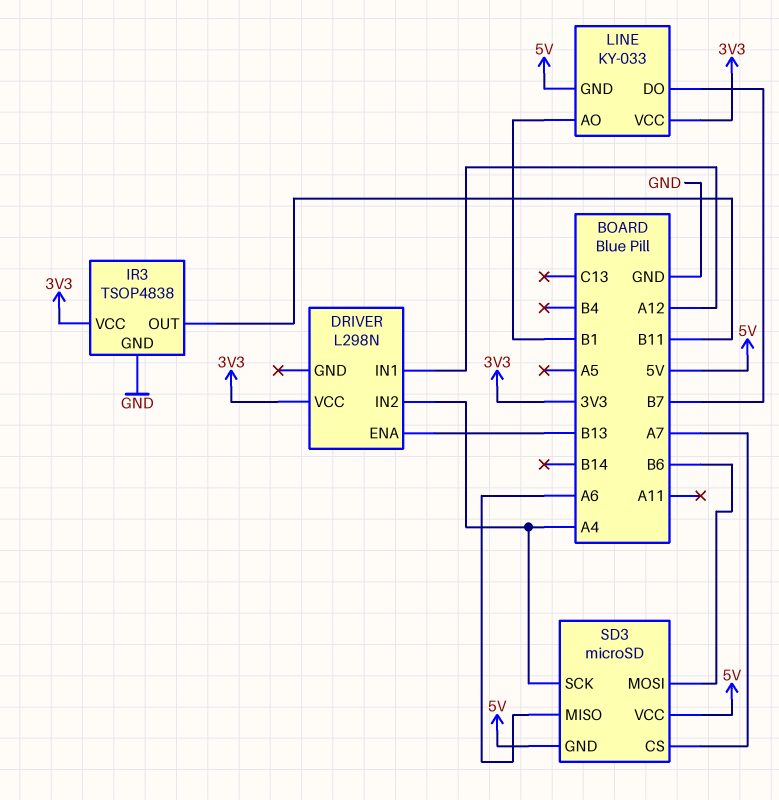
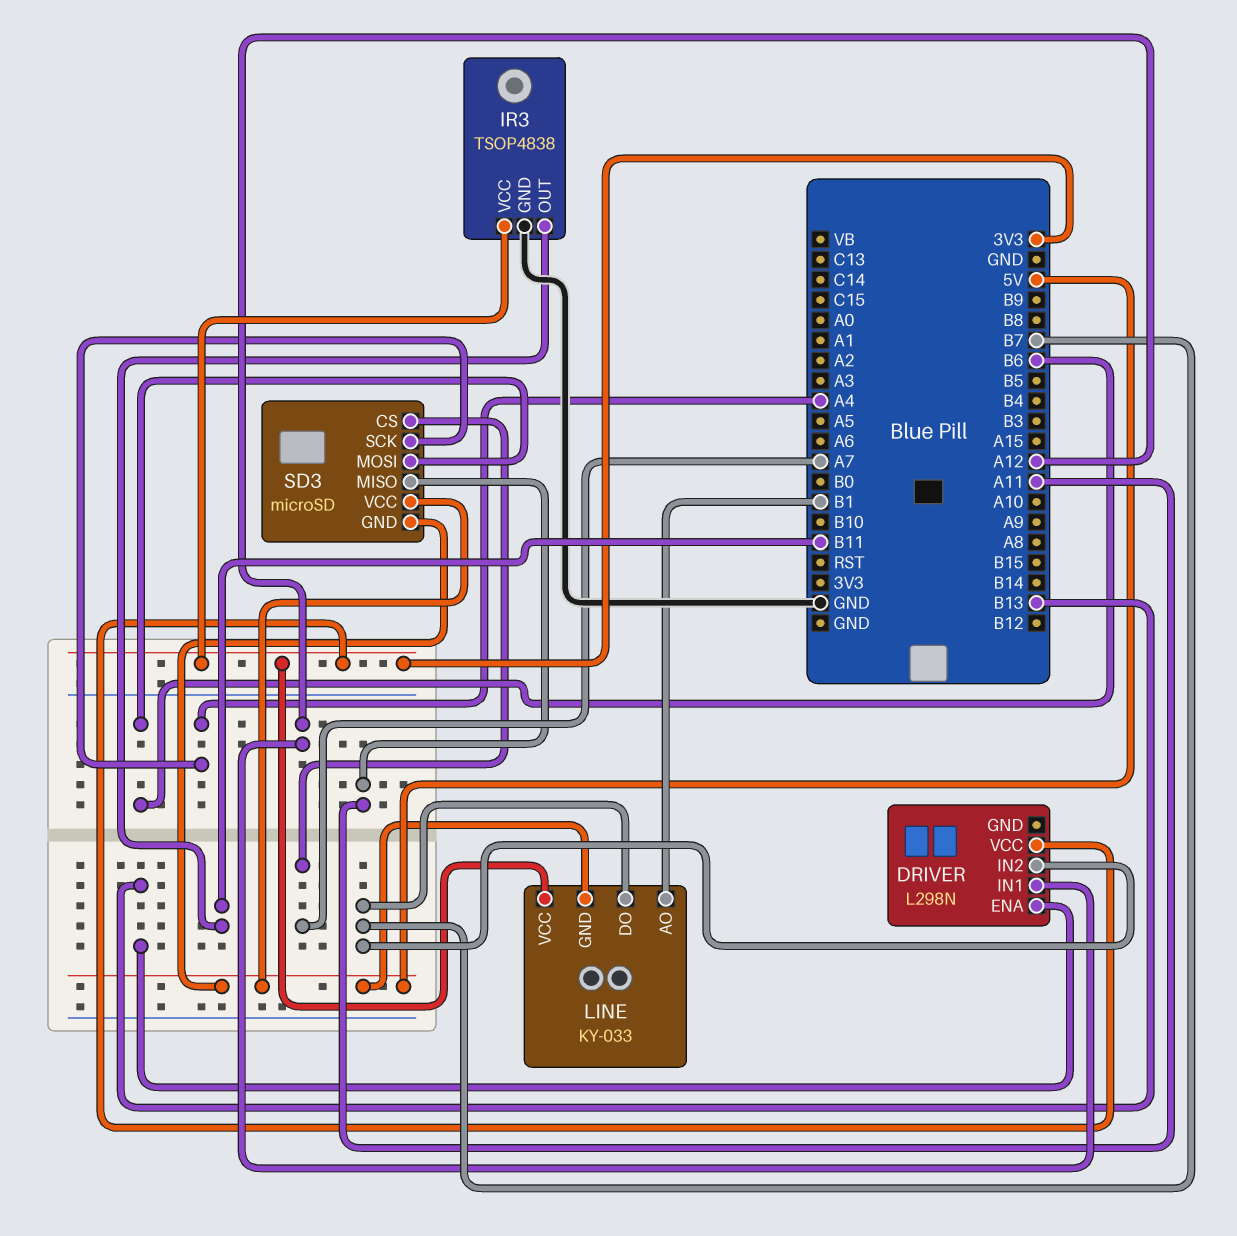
DRIVER pin IN2: A4 -> B7
SD3 pin MISO: A6 -> A11

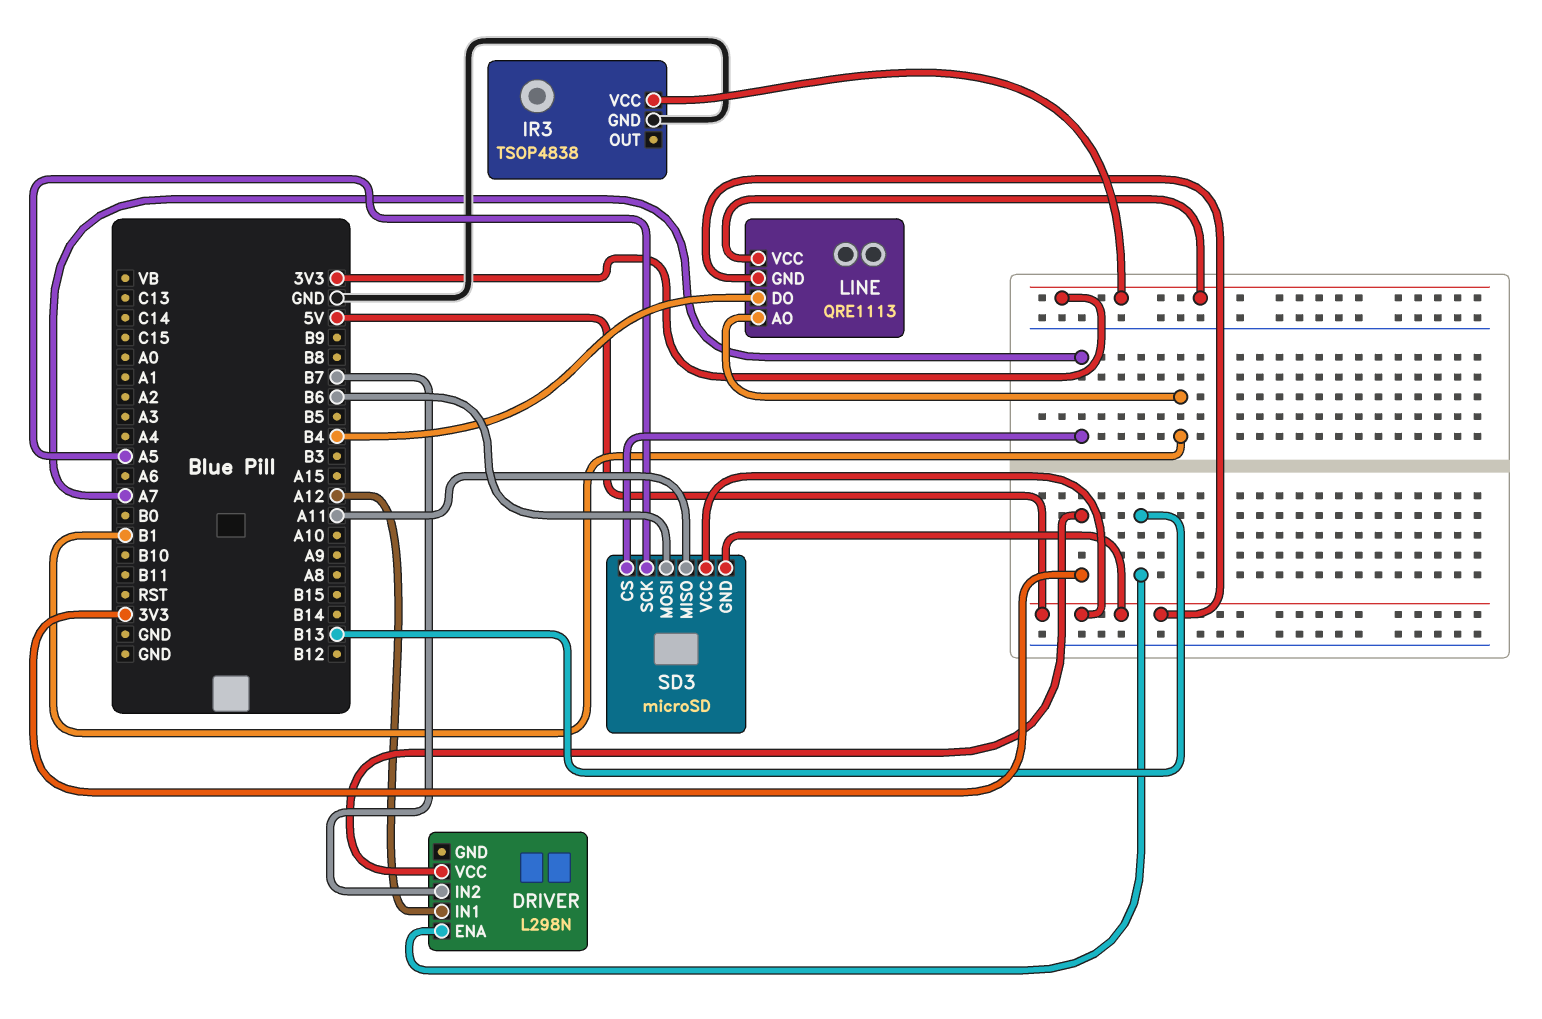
IR3 pin OUT: B11 -> none
LINE: KY-033 -> QRE1113
LINE pin DO: B7 -> B4
SD3 pin SCK: A4 -> A5

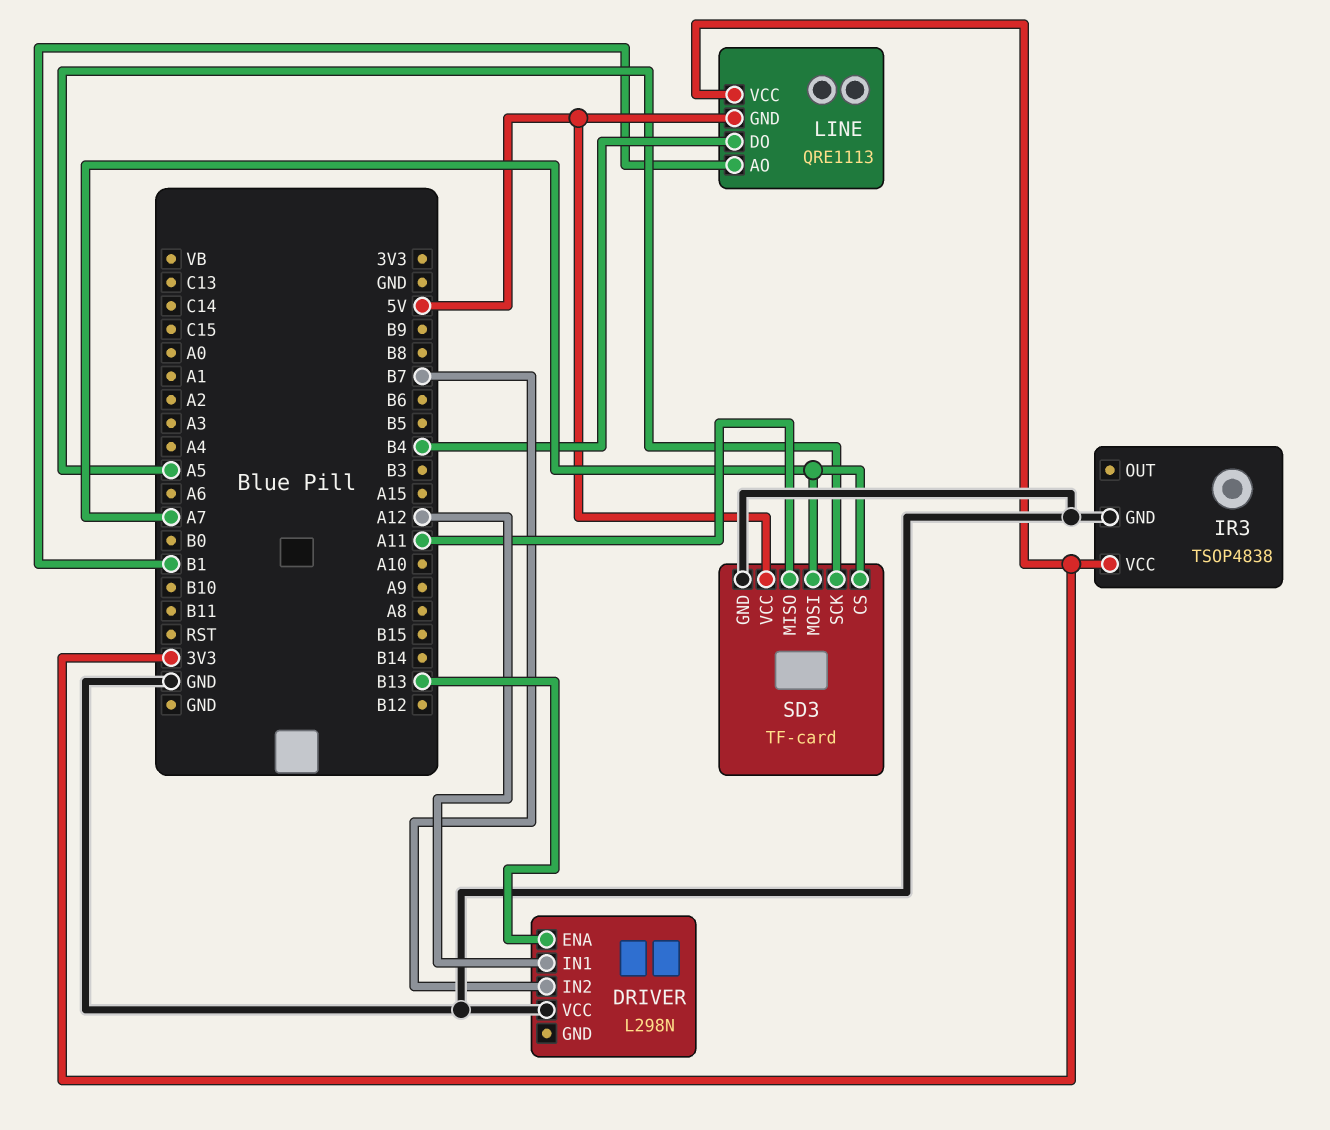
DRIVER pin VCC: 3V3 -> GND
SD3: microSD -> TF-card
SD3 pin GND: 5V -> GND
SD3 pin MOSI: B6 -> A7

